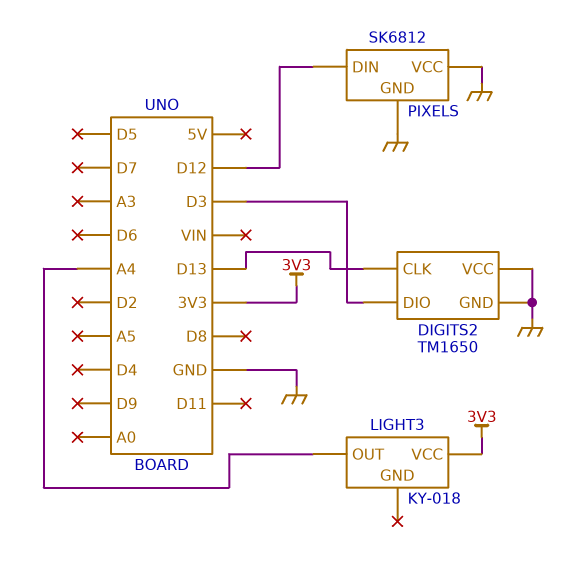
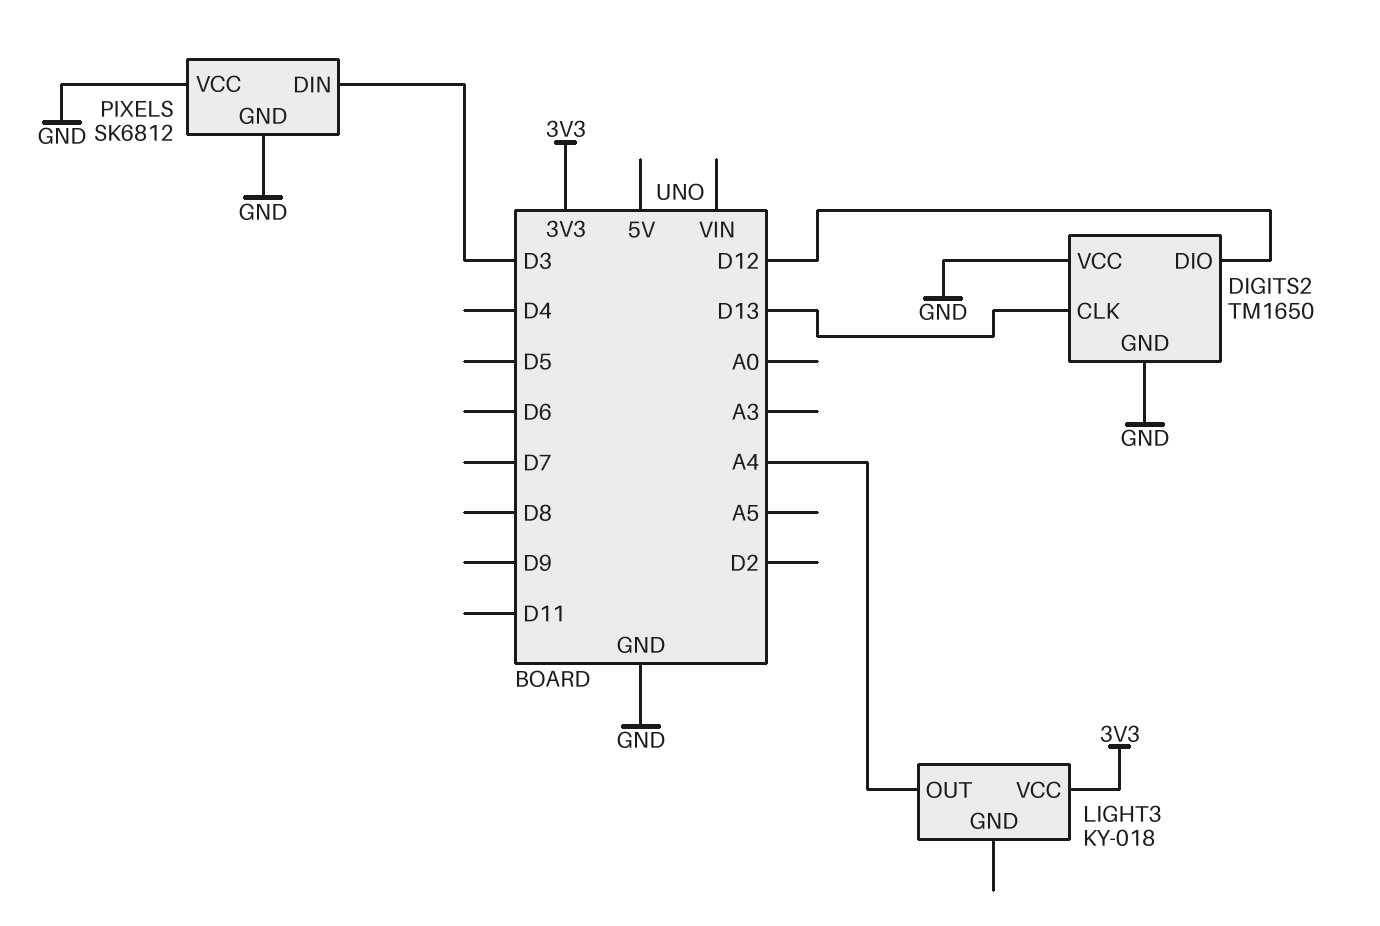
DIGITS2 pin DIO: D3 -> D12
PIXELS pin DIN: D12 -> D3

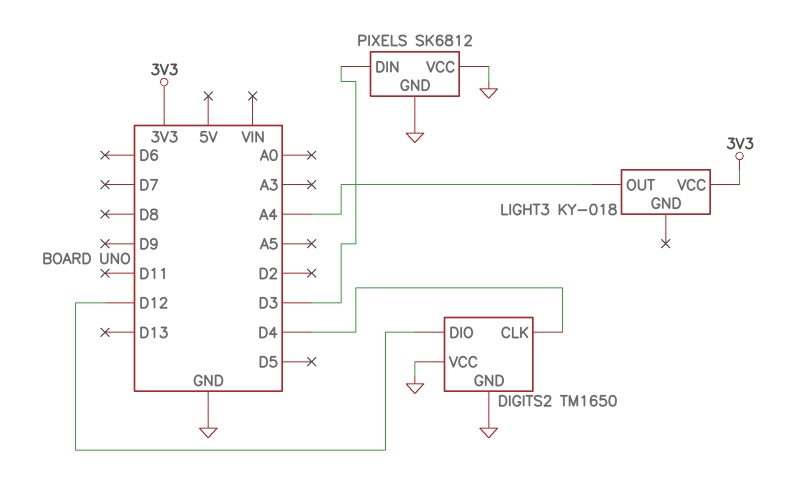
DIGITS2 pin CLK: D13 -> D4

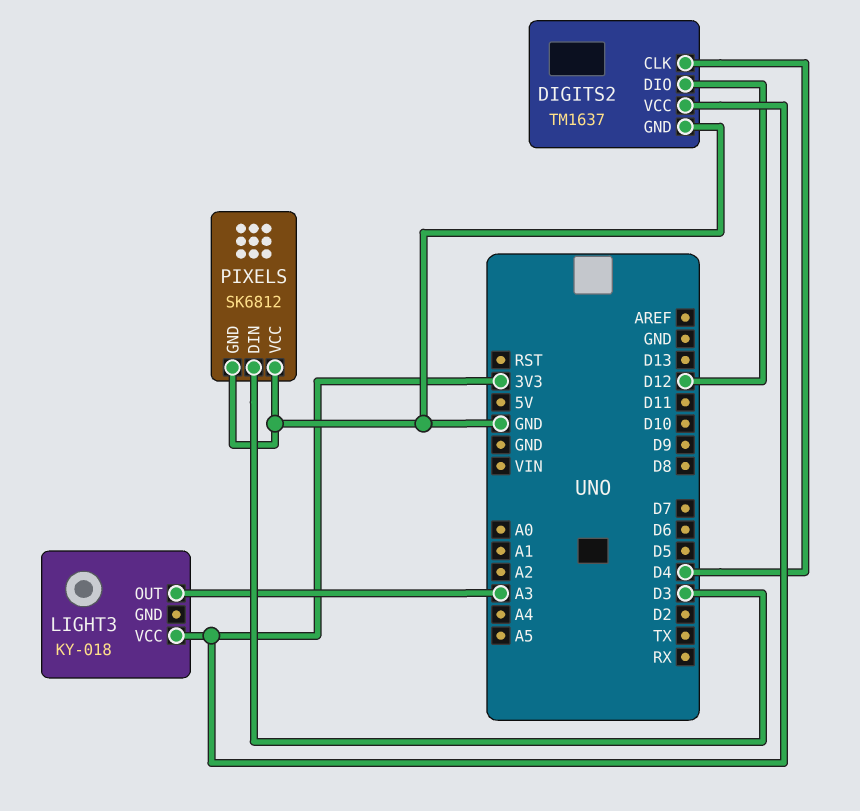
DIGITS2: TM1650 -> TM1637
DIGITS2 pin VCC: GND -> 3V3
LIGHT3 pin OUT: A4 -> A3

